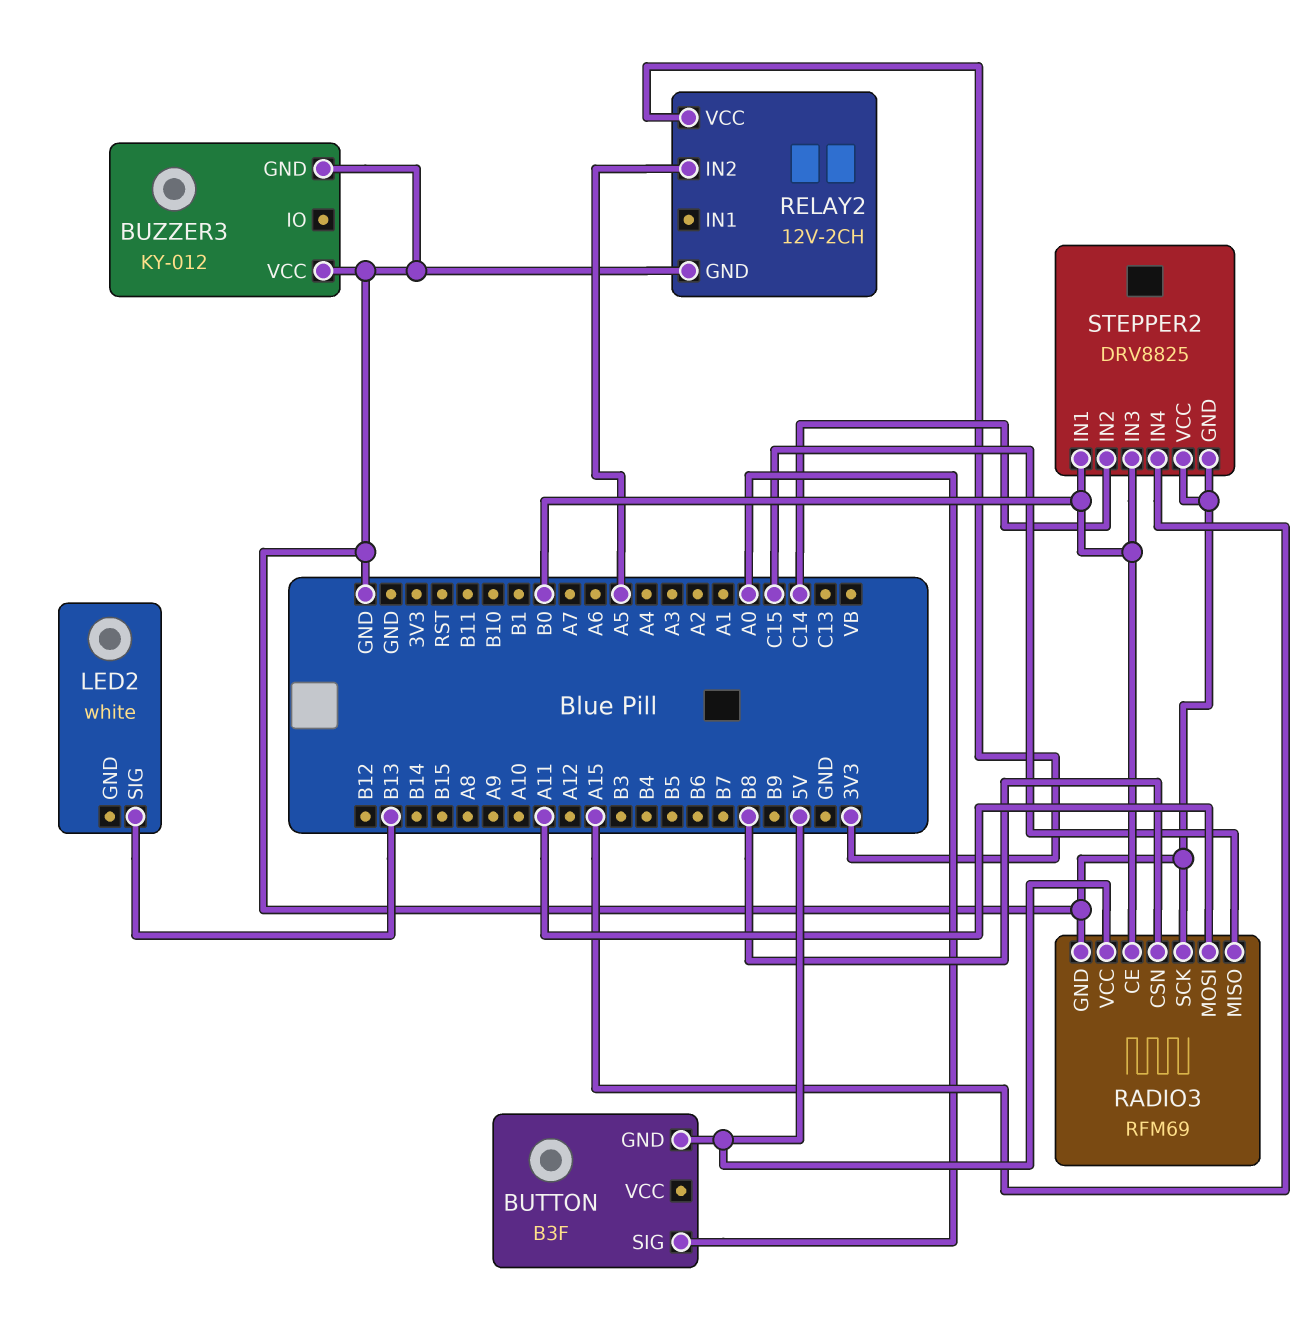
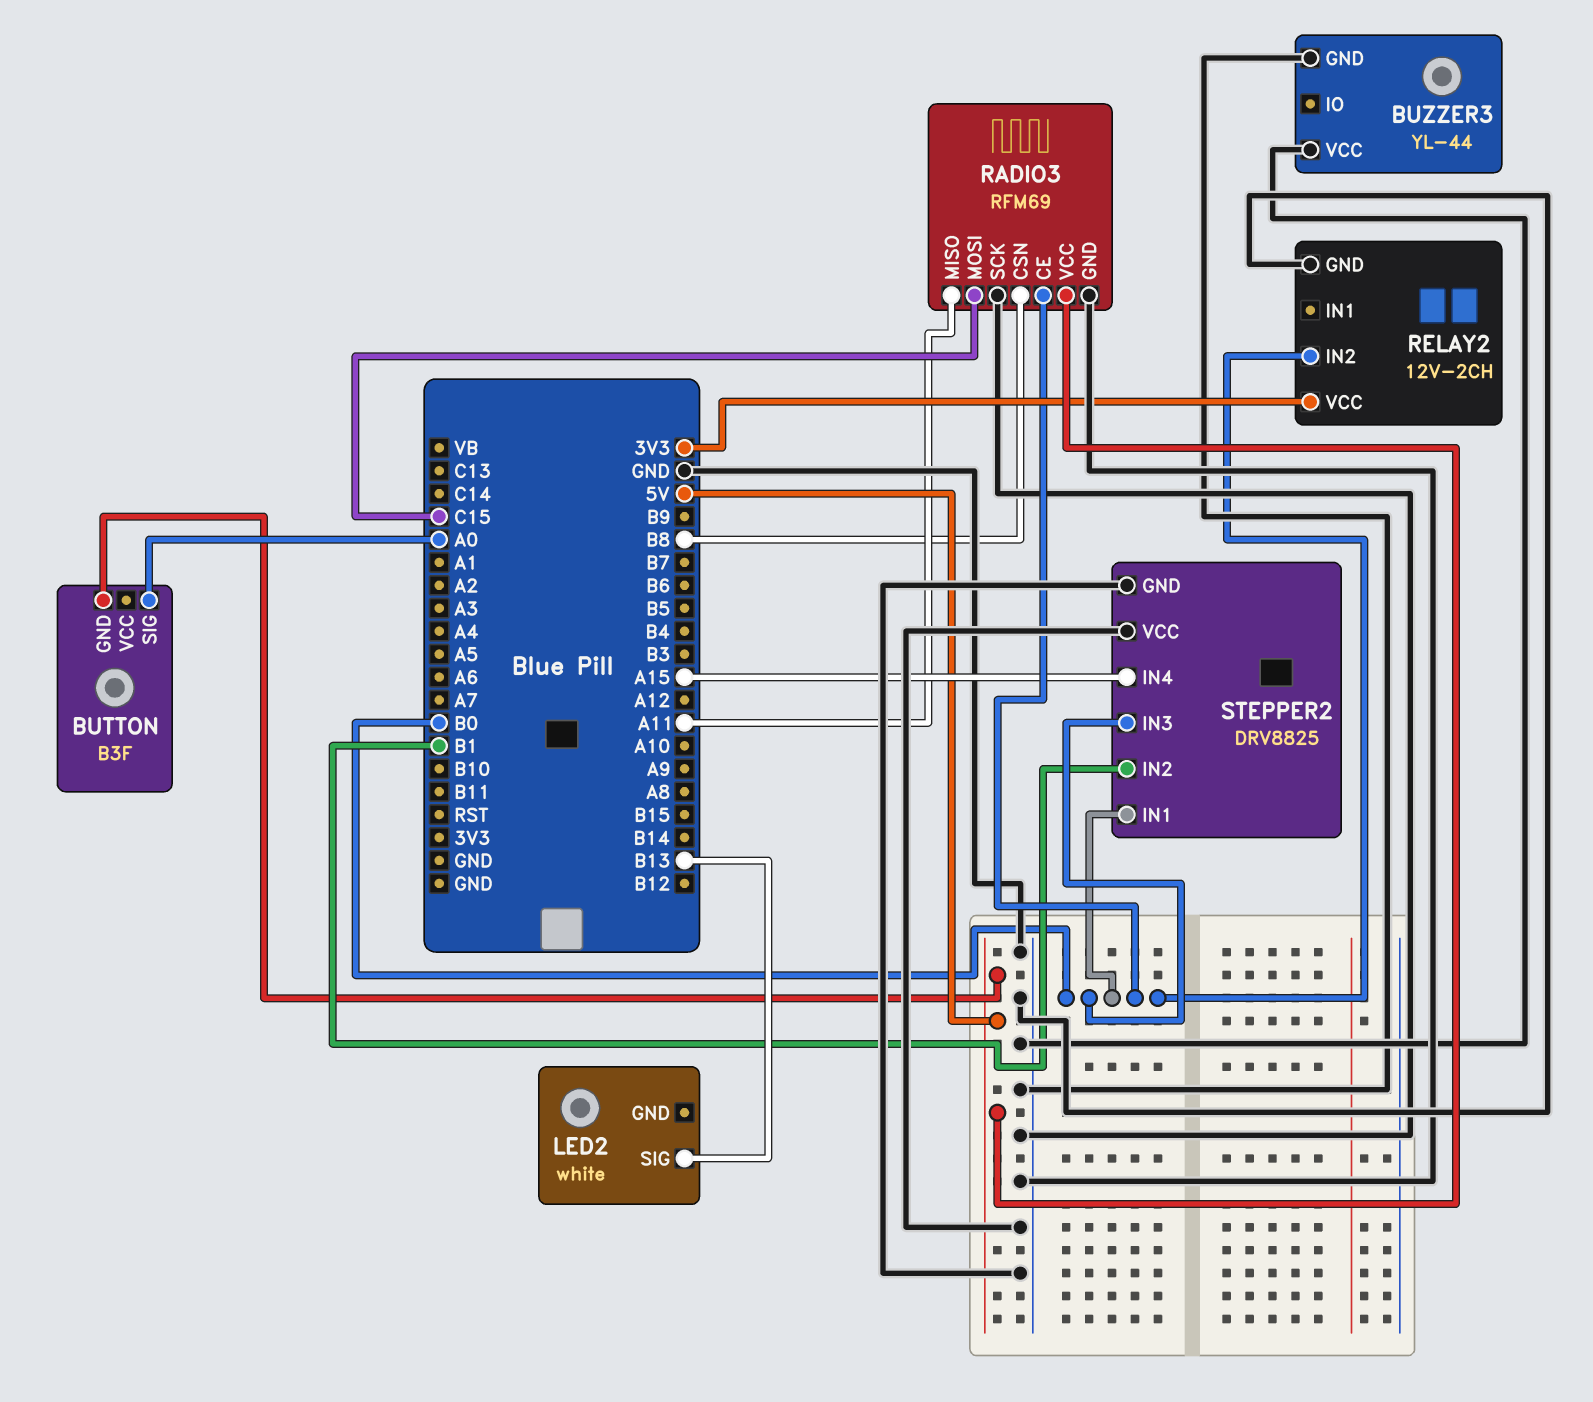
BUZZER3: KY-012 -> YL-44
RADIO3 pin MISO: C15 -> A11
RADIO3 pin MOSI: A11 -> C15
RELAY2 pin IN2: A5 -> B0
STEPPER2 pin IN2: C14 -> B1

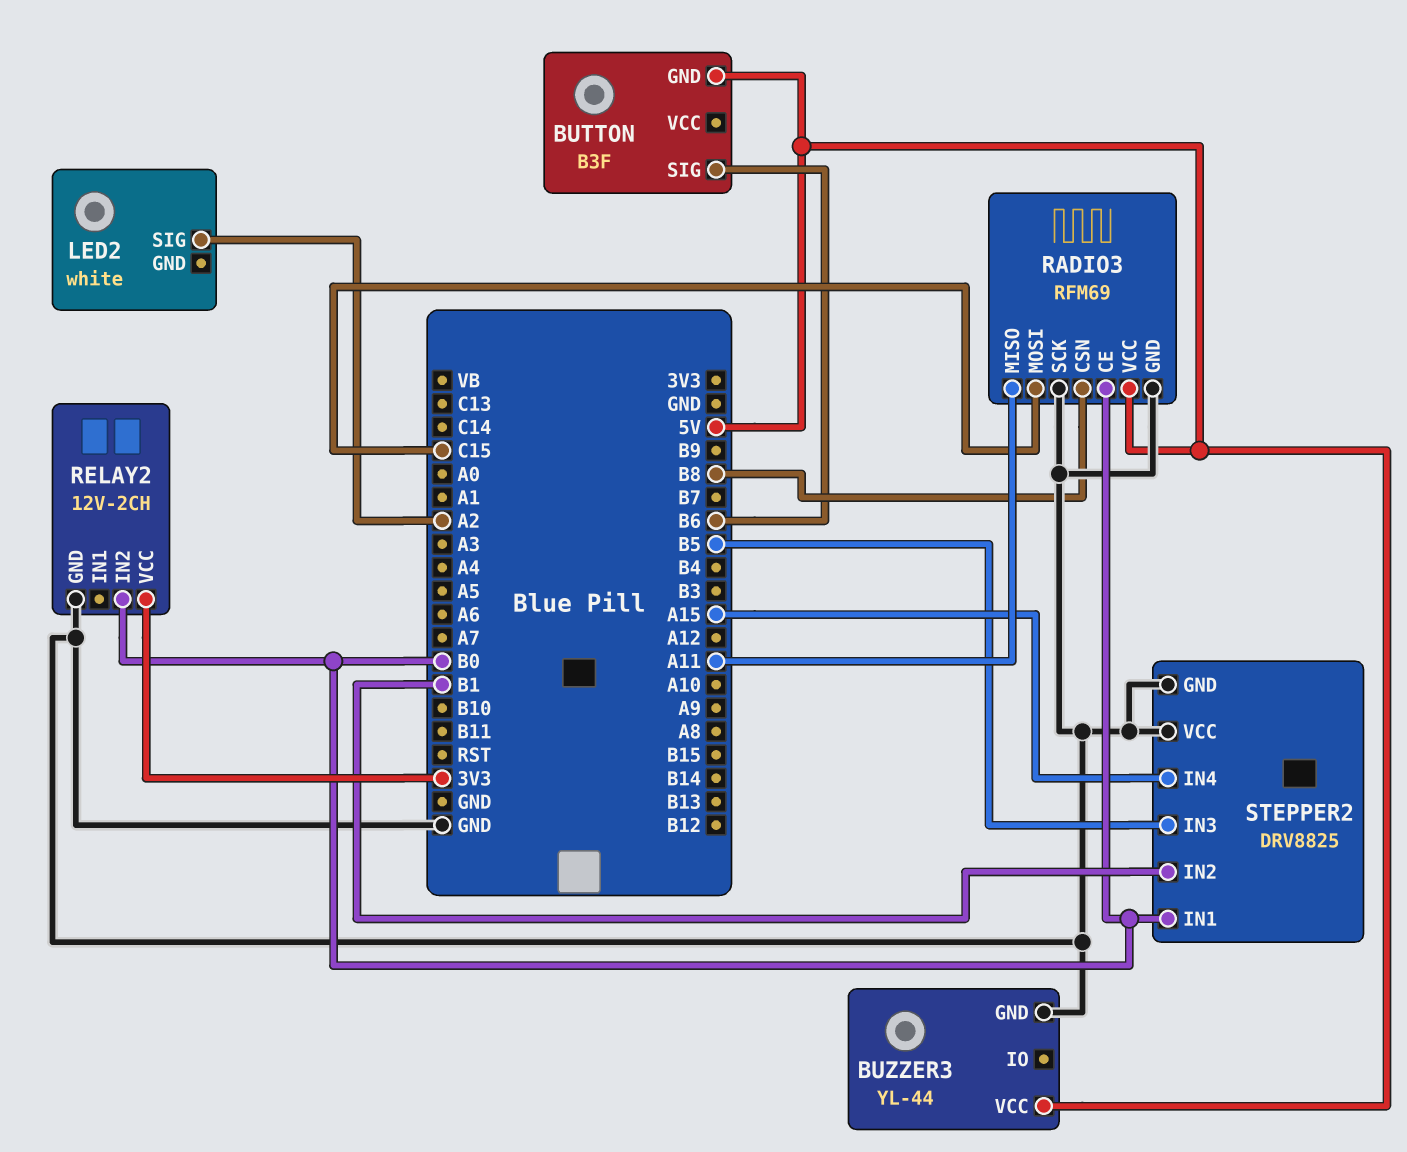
BUTTON pin SIG: A0 -> B6
BUZZER3 pin VCC: GND -> 5V
LED2 pin SIG: B13 -> A2
STEPPER2 pin IN3: B0 -> B5

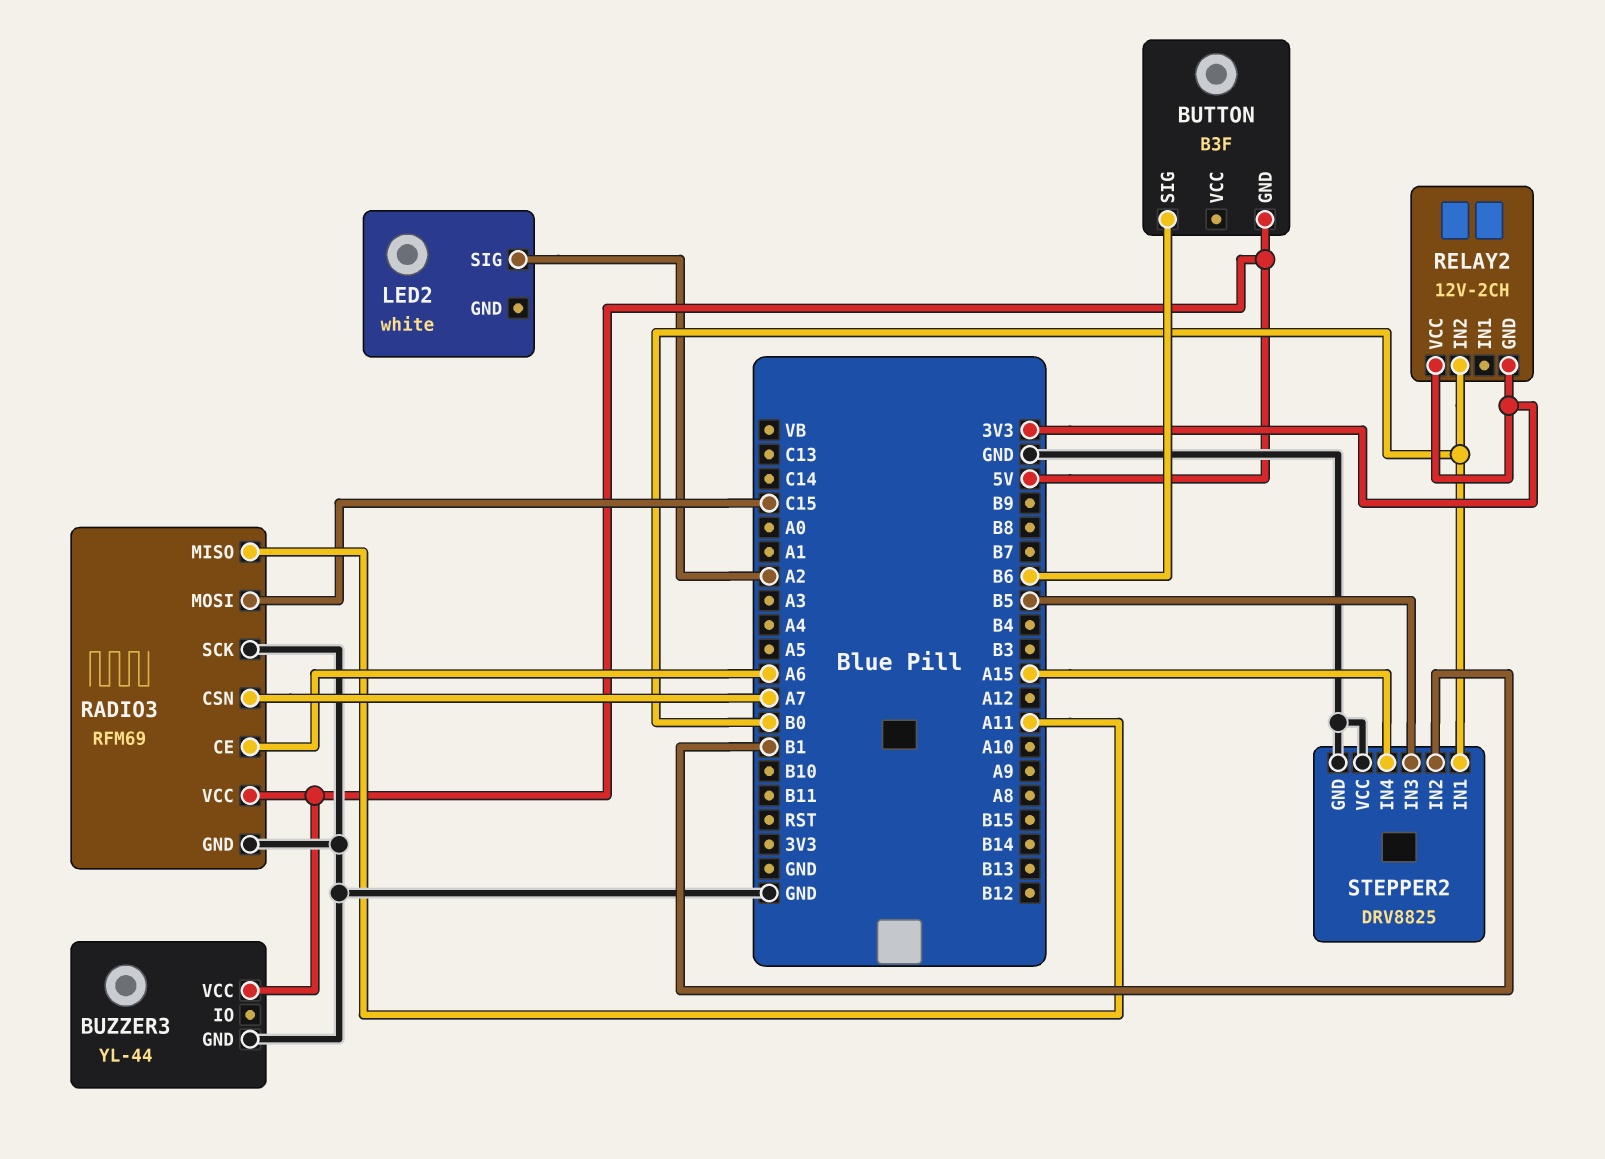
RADIO3 pin CE: B0 -> A6
RADIO3 pin CSN: B8 -> A7
RELAY2 pin GND: GND -> 3V3

